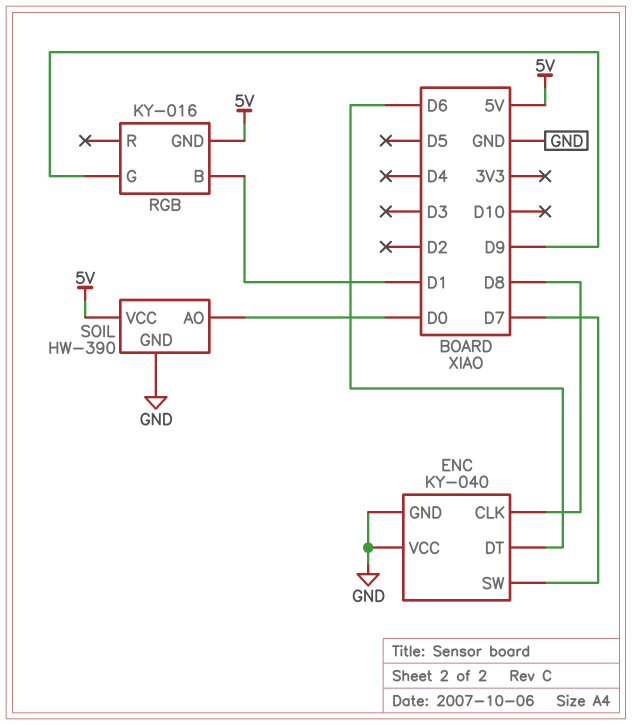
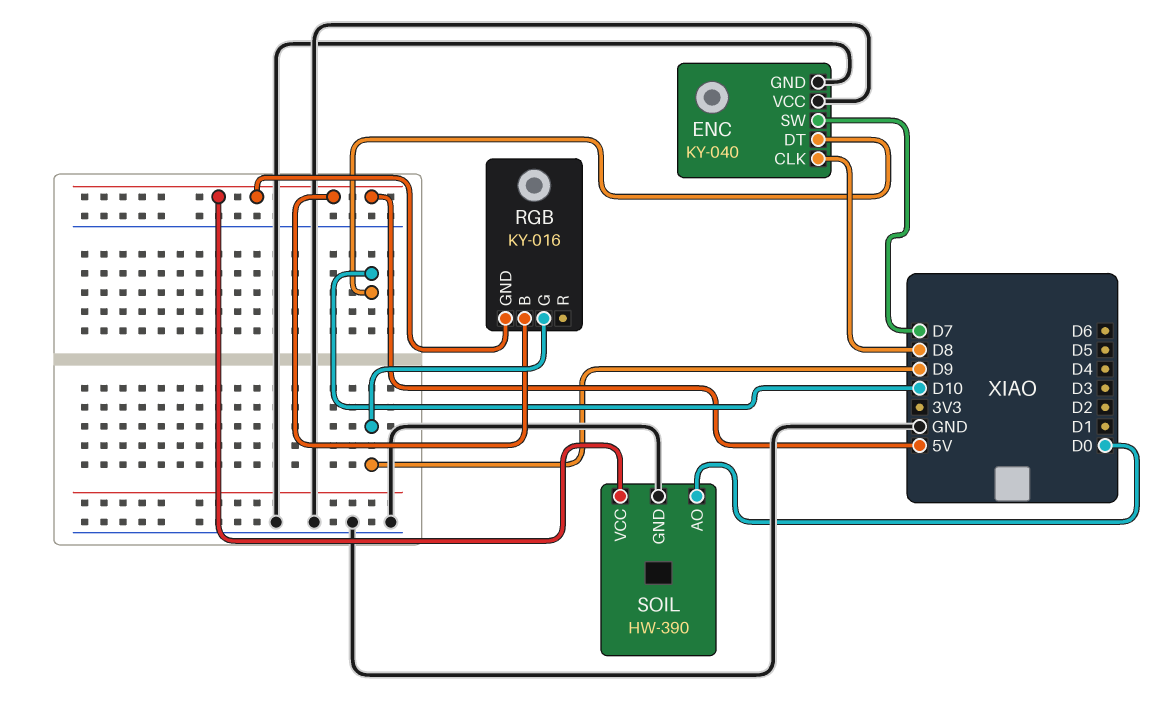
ENC pin DT: D6 -> D10
RGB pin B: D1 -> 5V

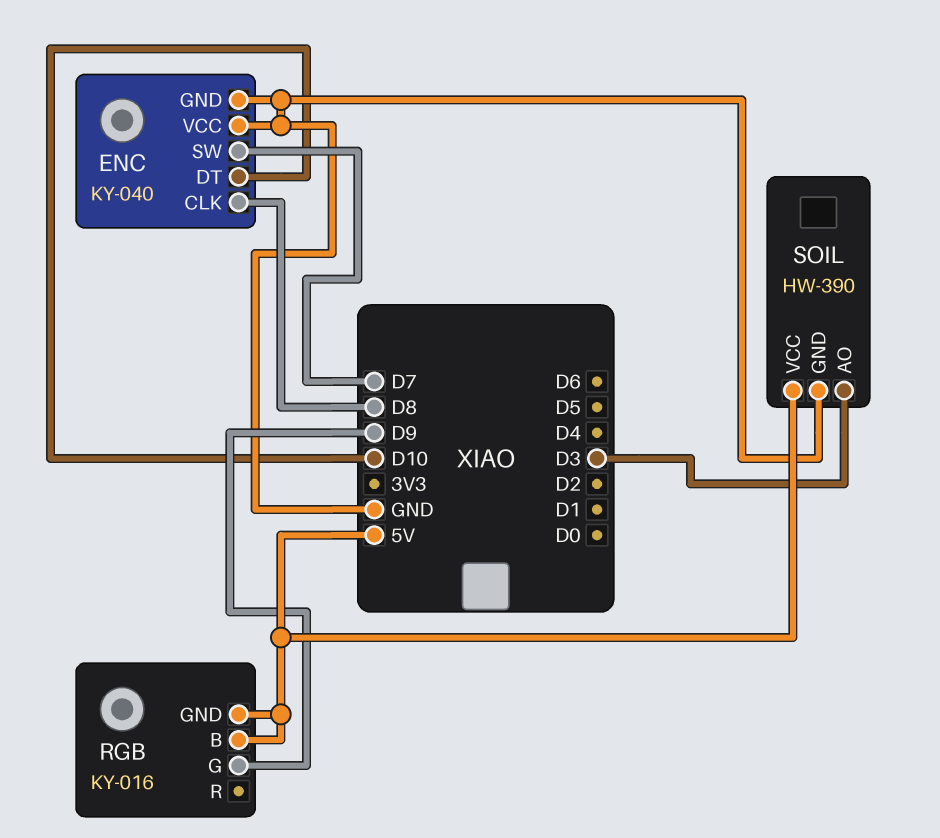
SOIL pin AO: D0 -> D3

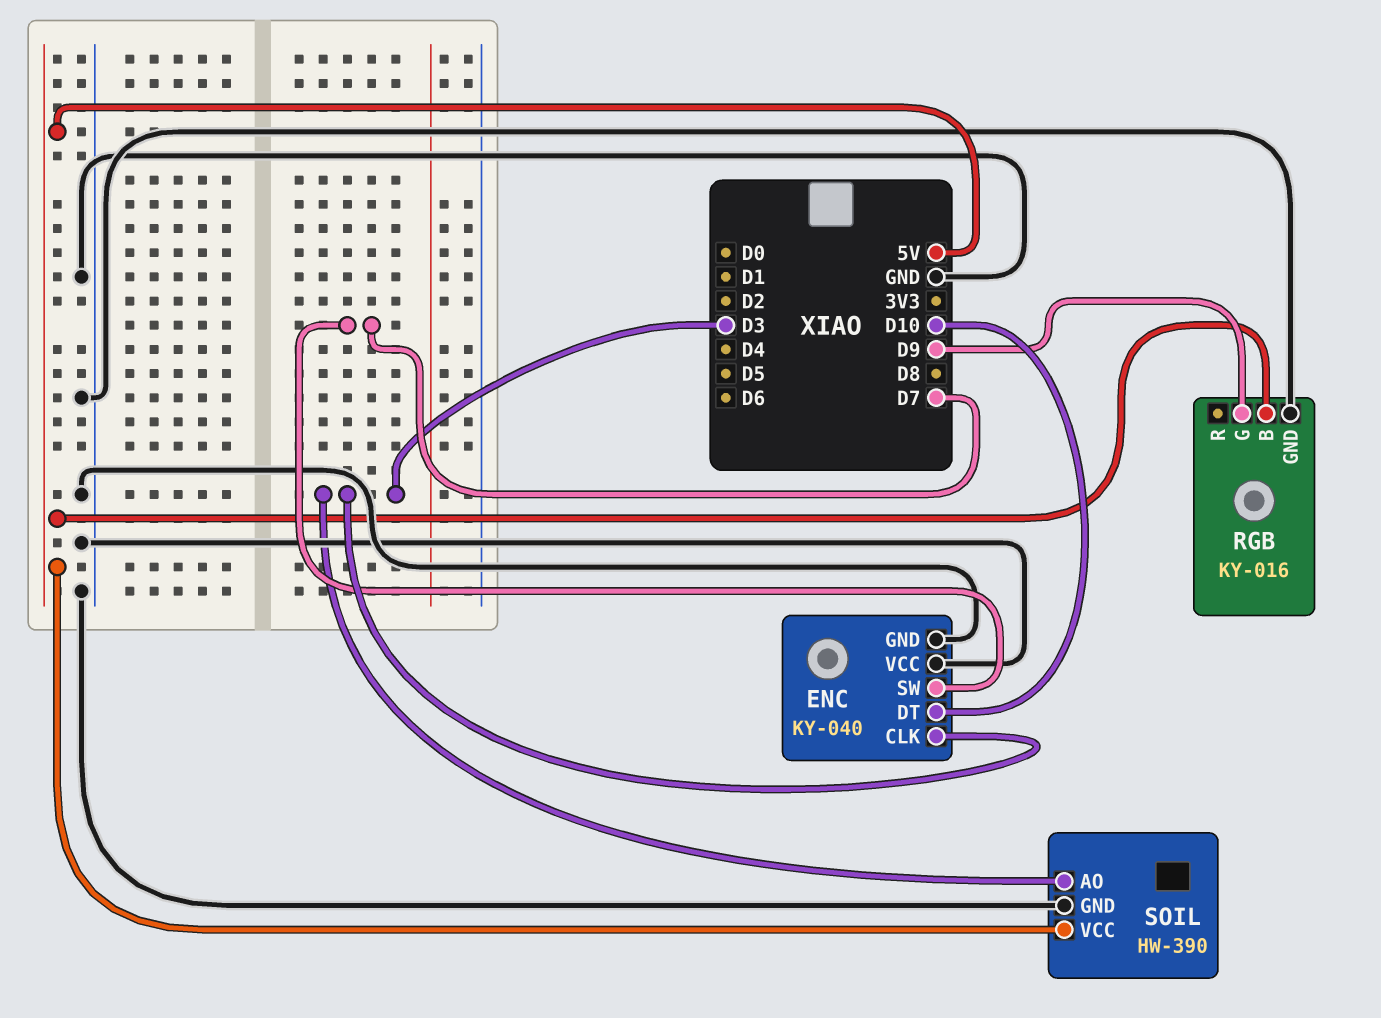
ENC pin CLK: D8 -> D3
RGB pin GND: 5V -> GND

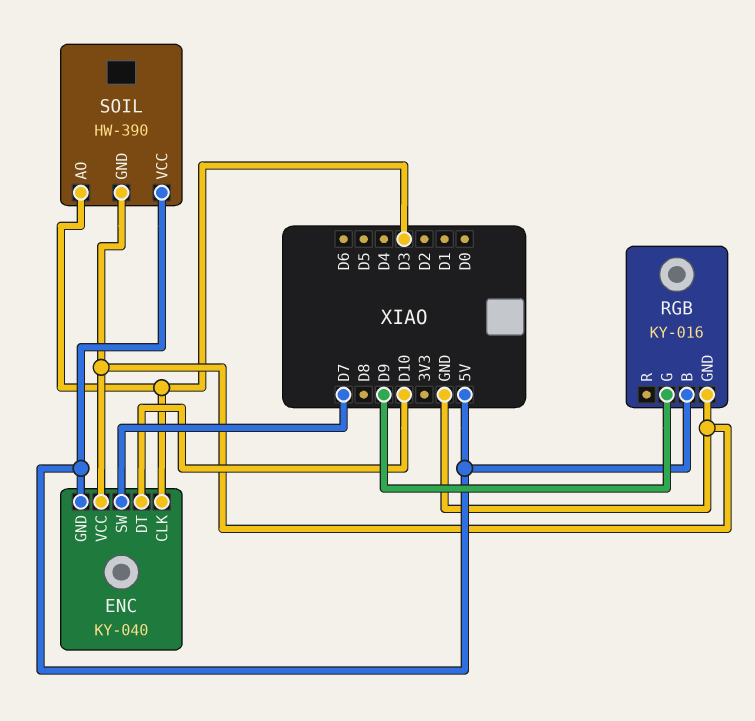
ENC pin GND: GND -> 5V

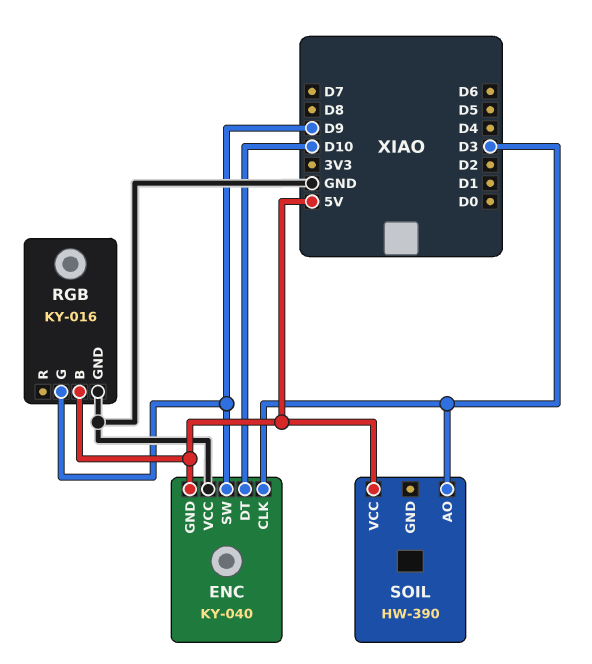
ENC pin SW: D7 -> D9
SOIL pin GND: GND -> none

